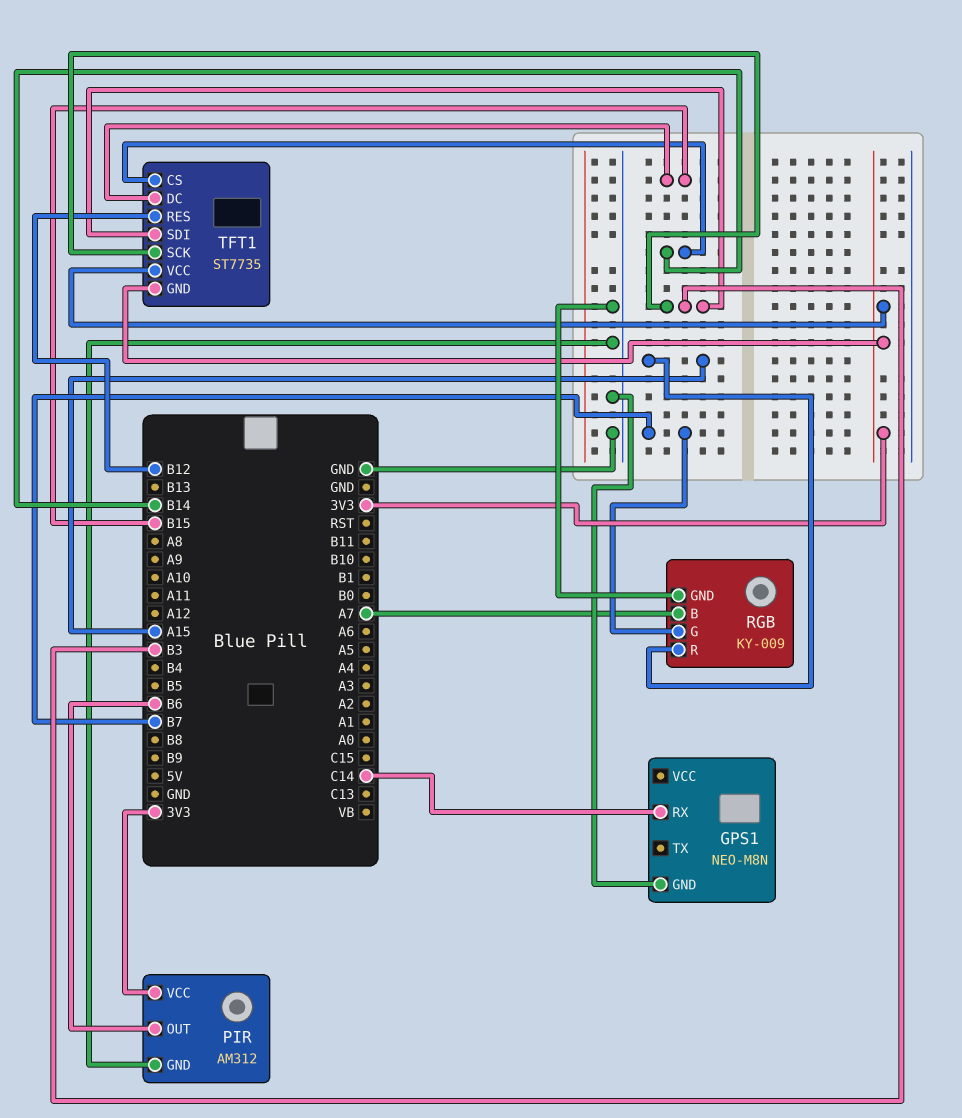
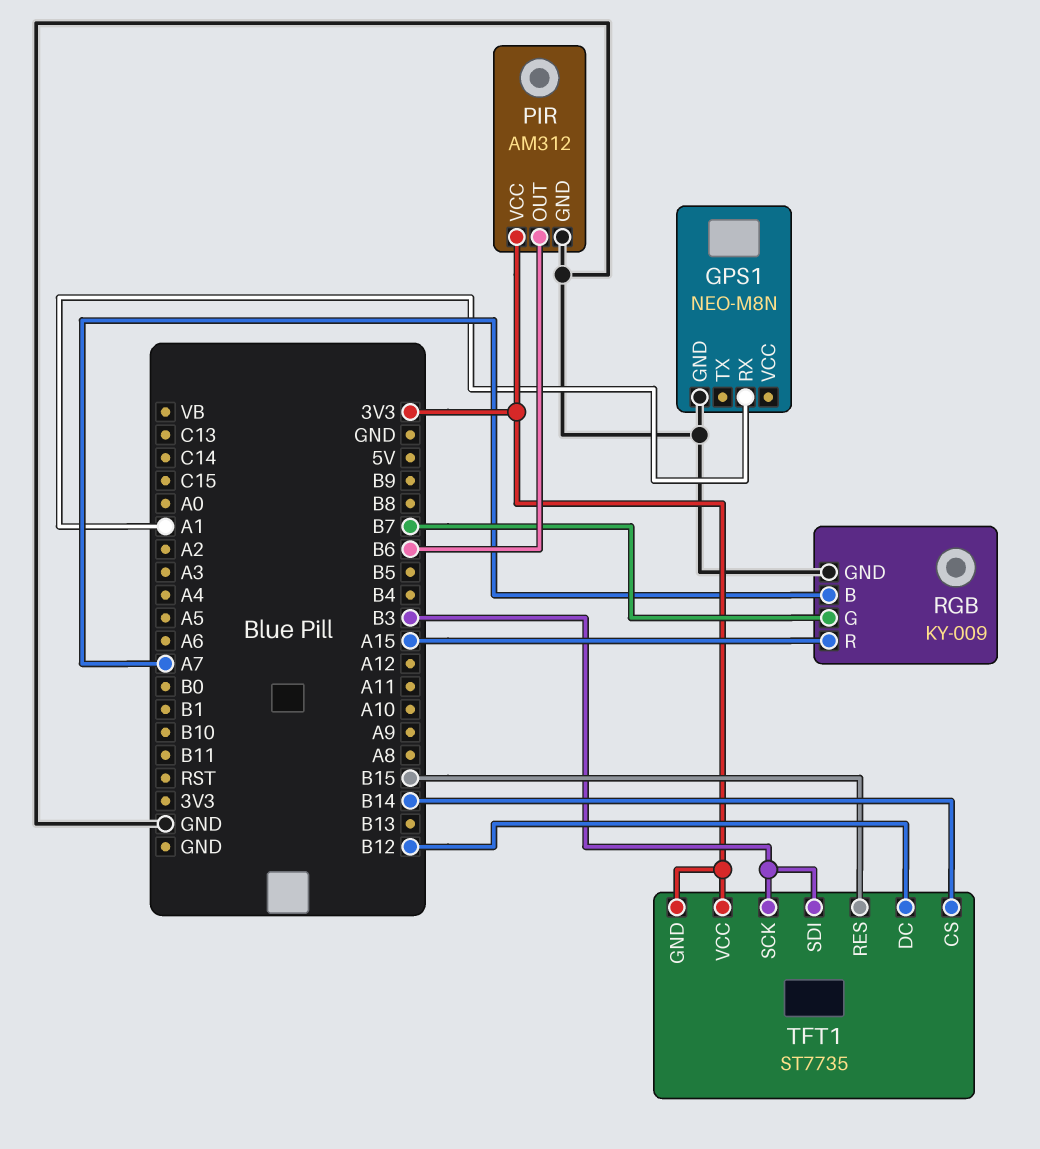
GPS1 pin RX: C14 -> A1
TFT1 pin DC: B15 -> B12
TFT1 pin RES: B12 -> B15

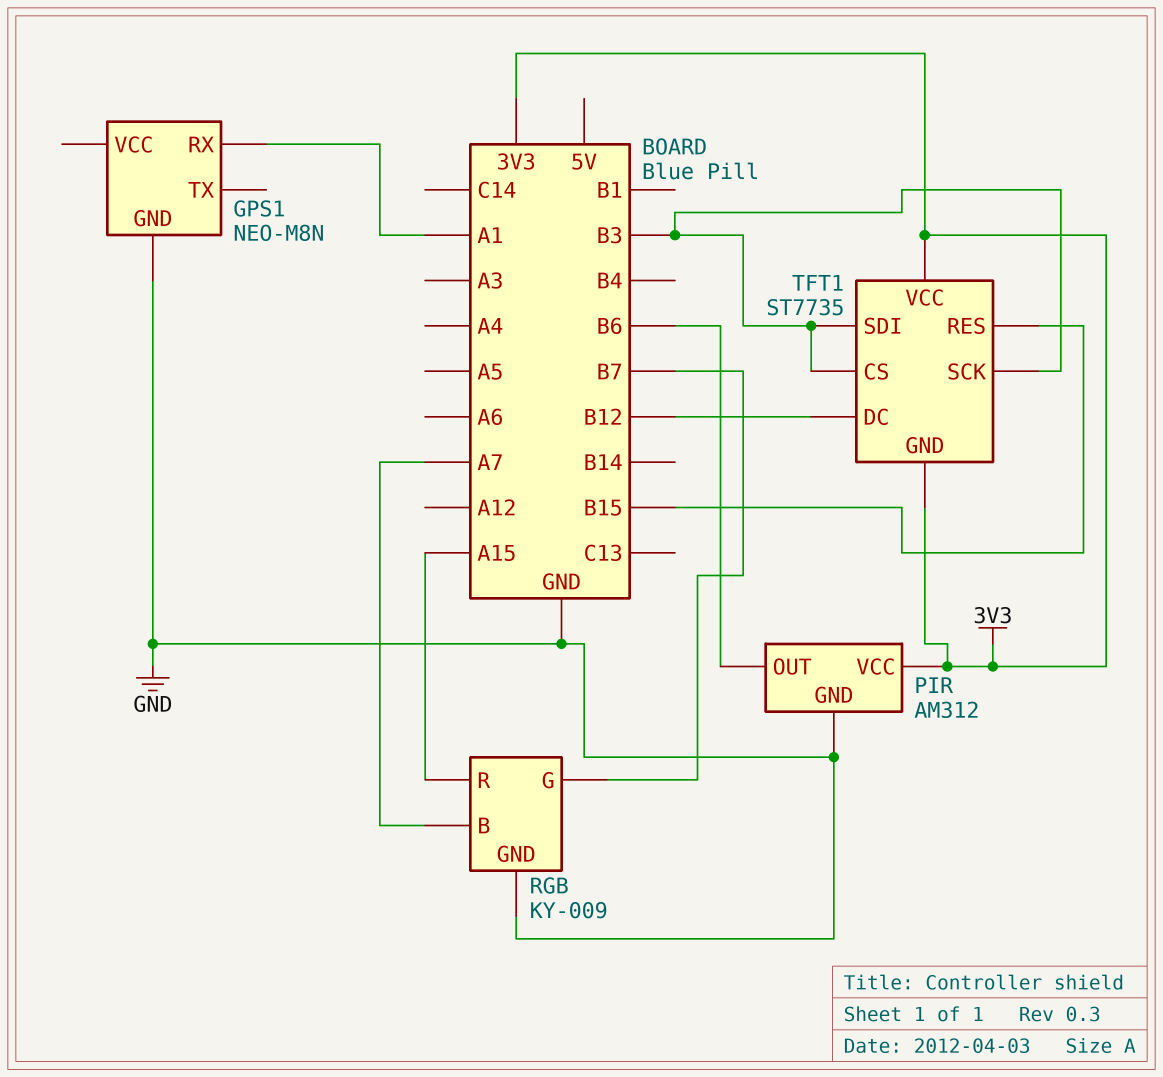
TFT1 pin CS: B14 -> B3

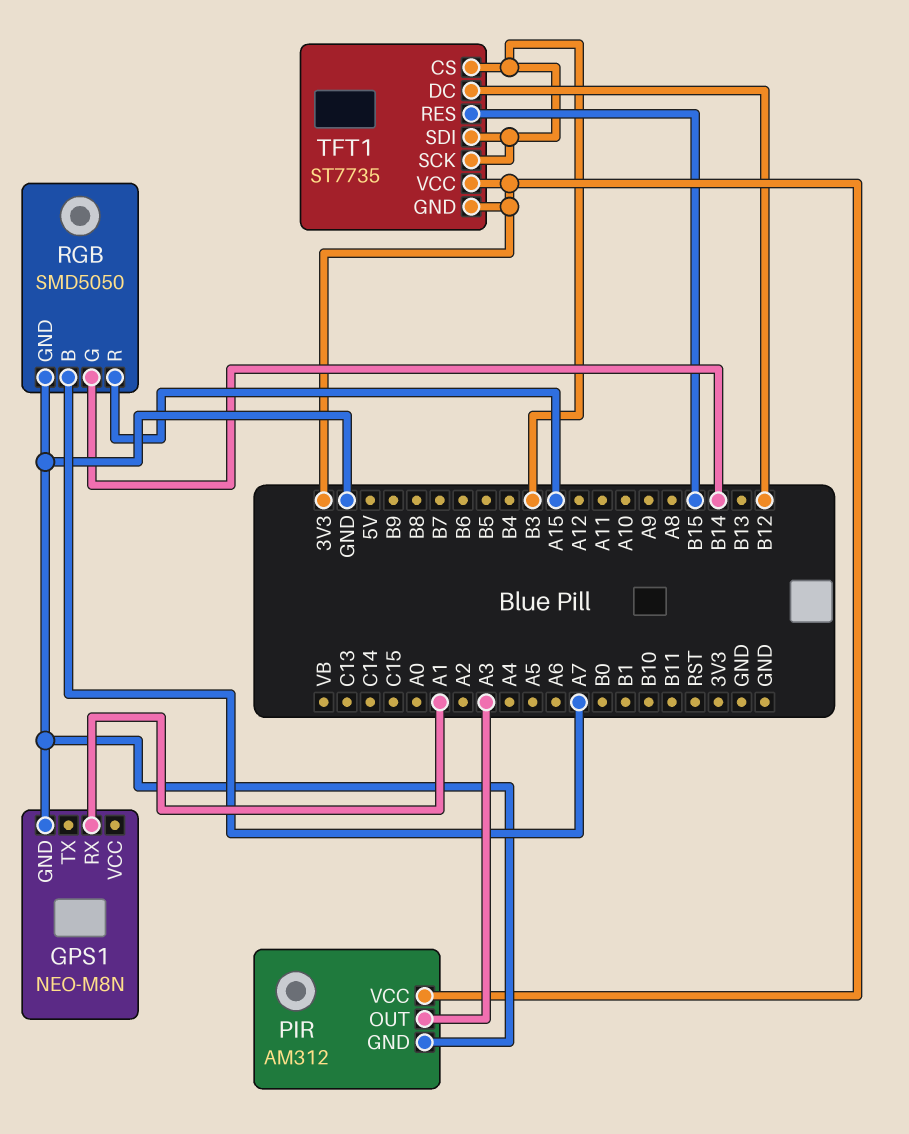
PIR pin OUT: B6 -> A3
RGB: KY-009 -> SMD5050
RGB pin G: B7 -> B14

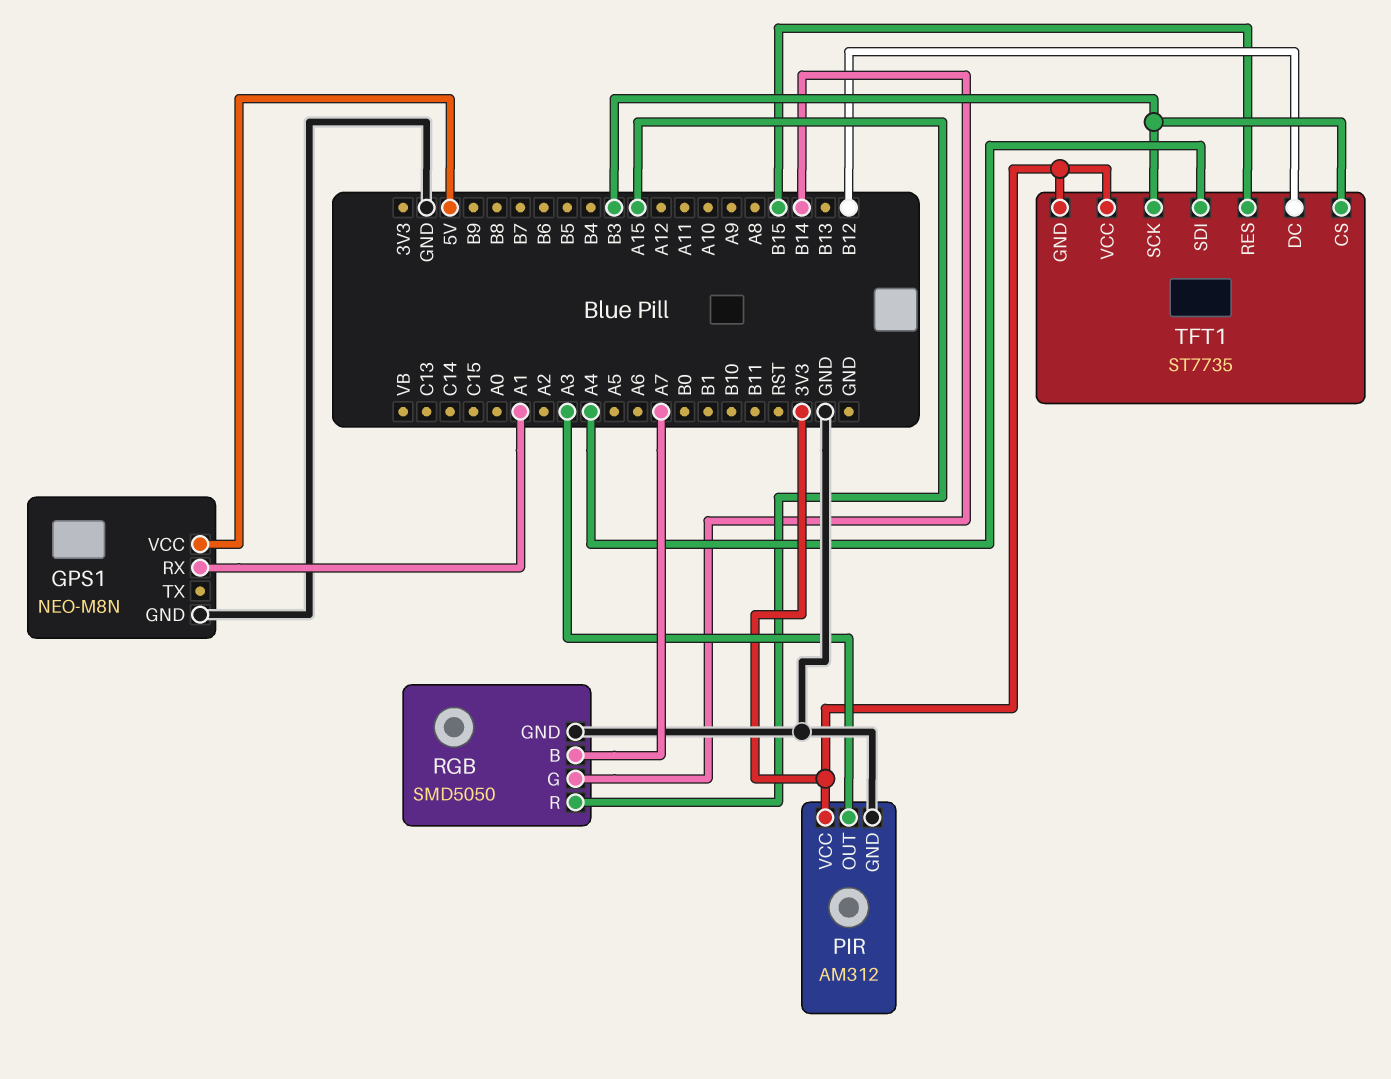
GPS1 pin VCC: none -> 5V
TFT1 pin SDI: B3 -> A4

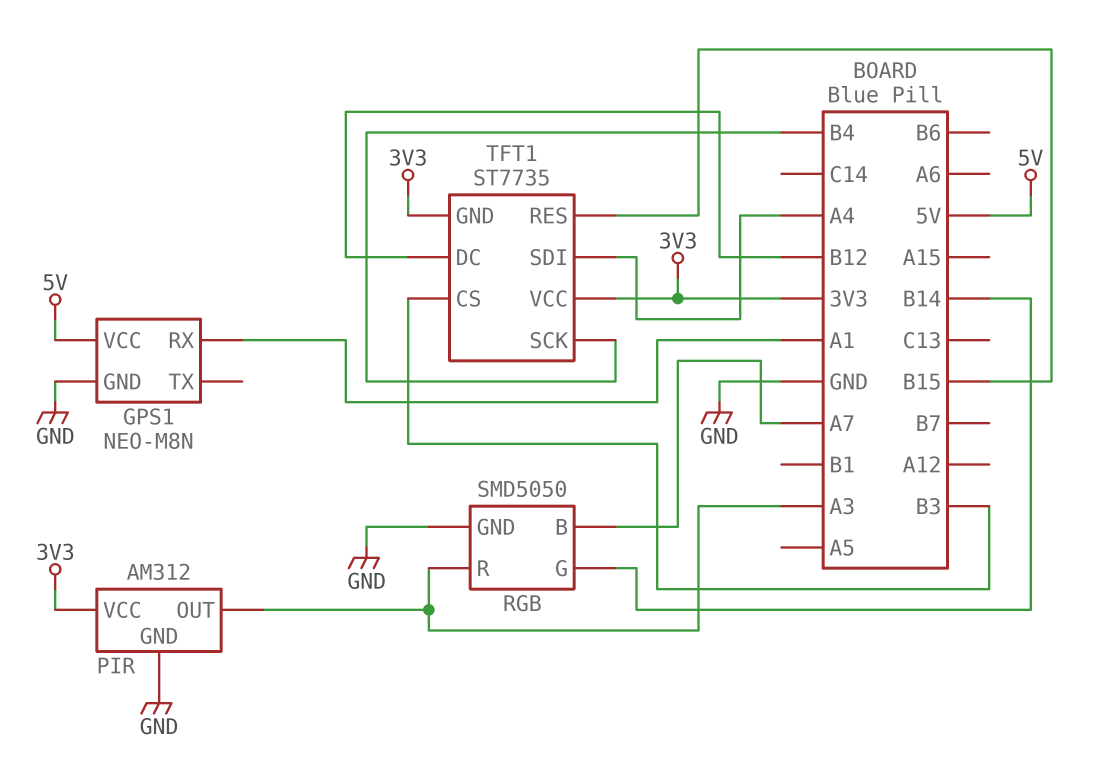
RGB pin R: A15 -> A3
TFT1 pin SCK: B3 -> B4

